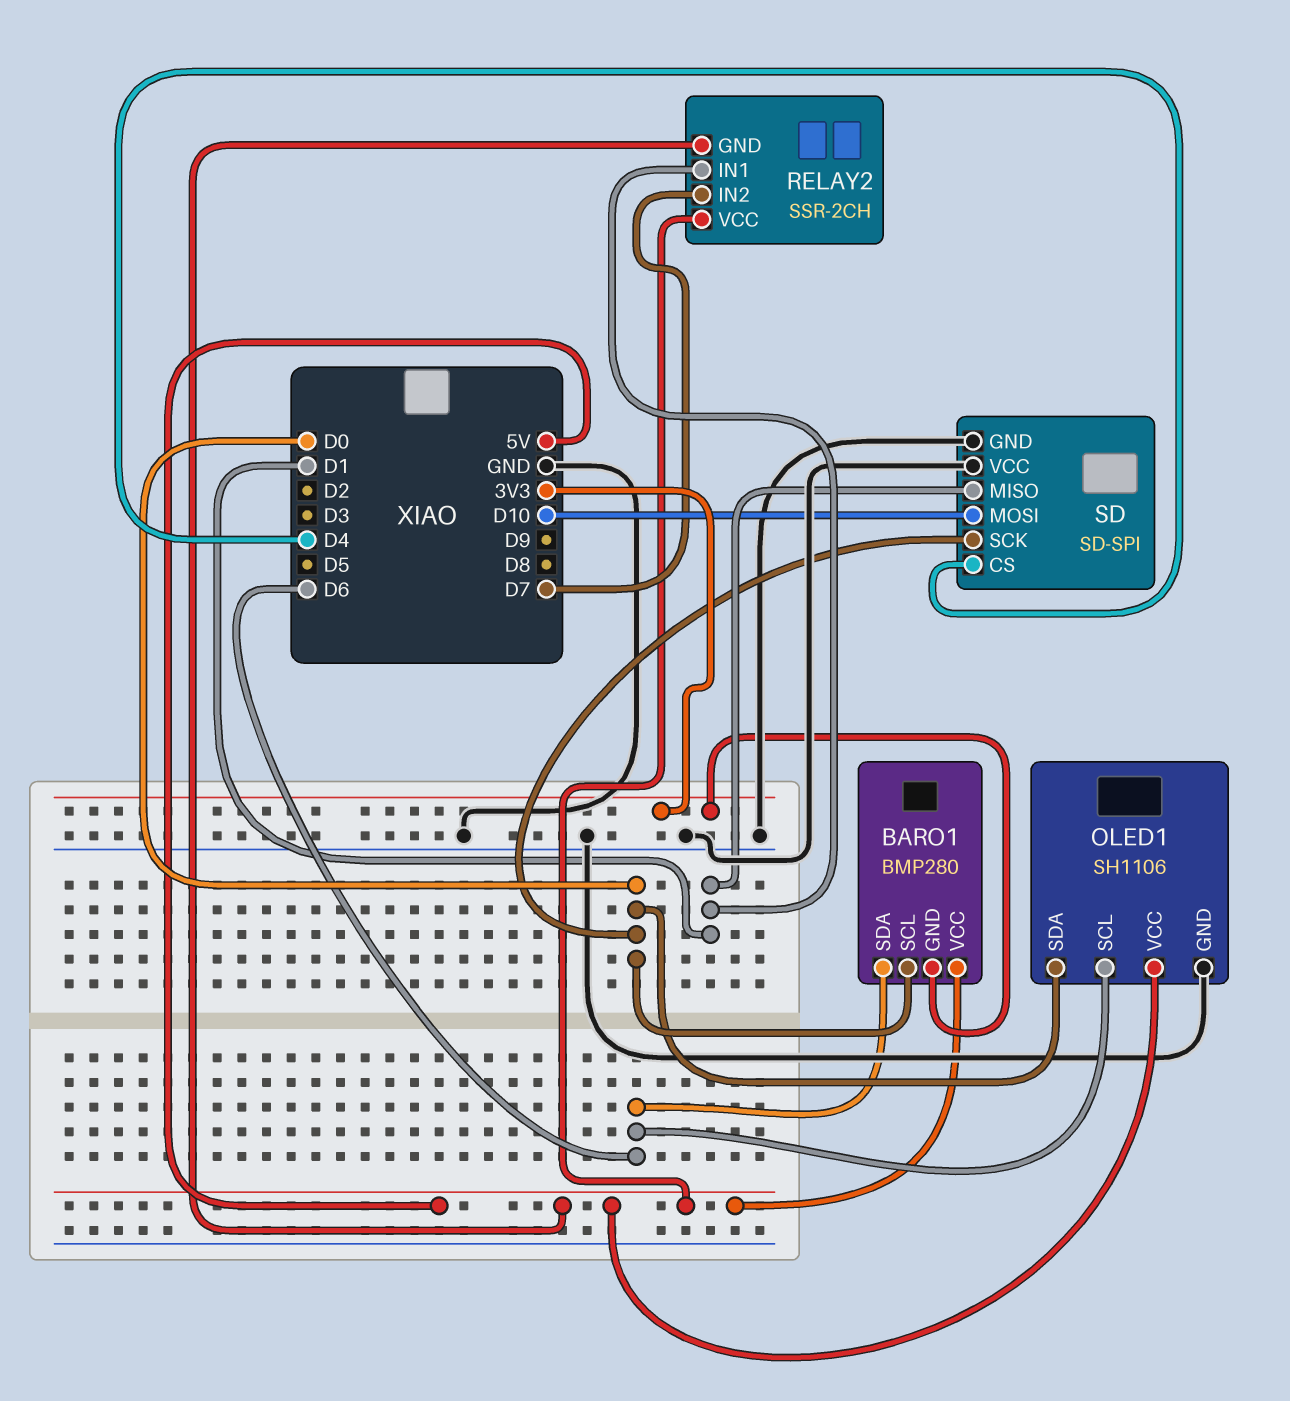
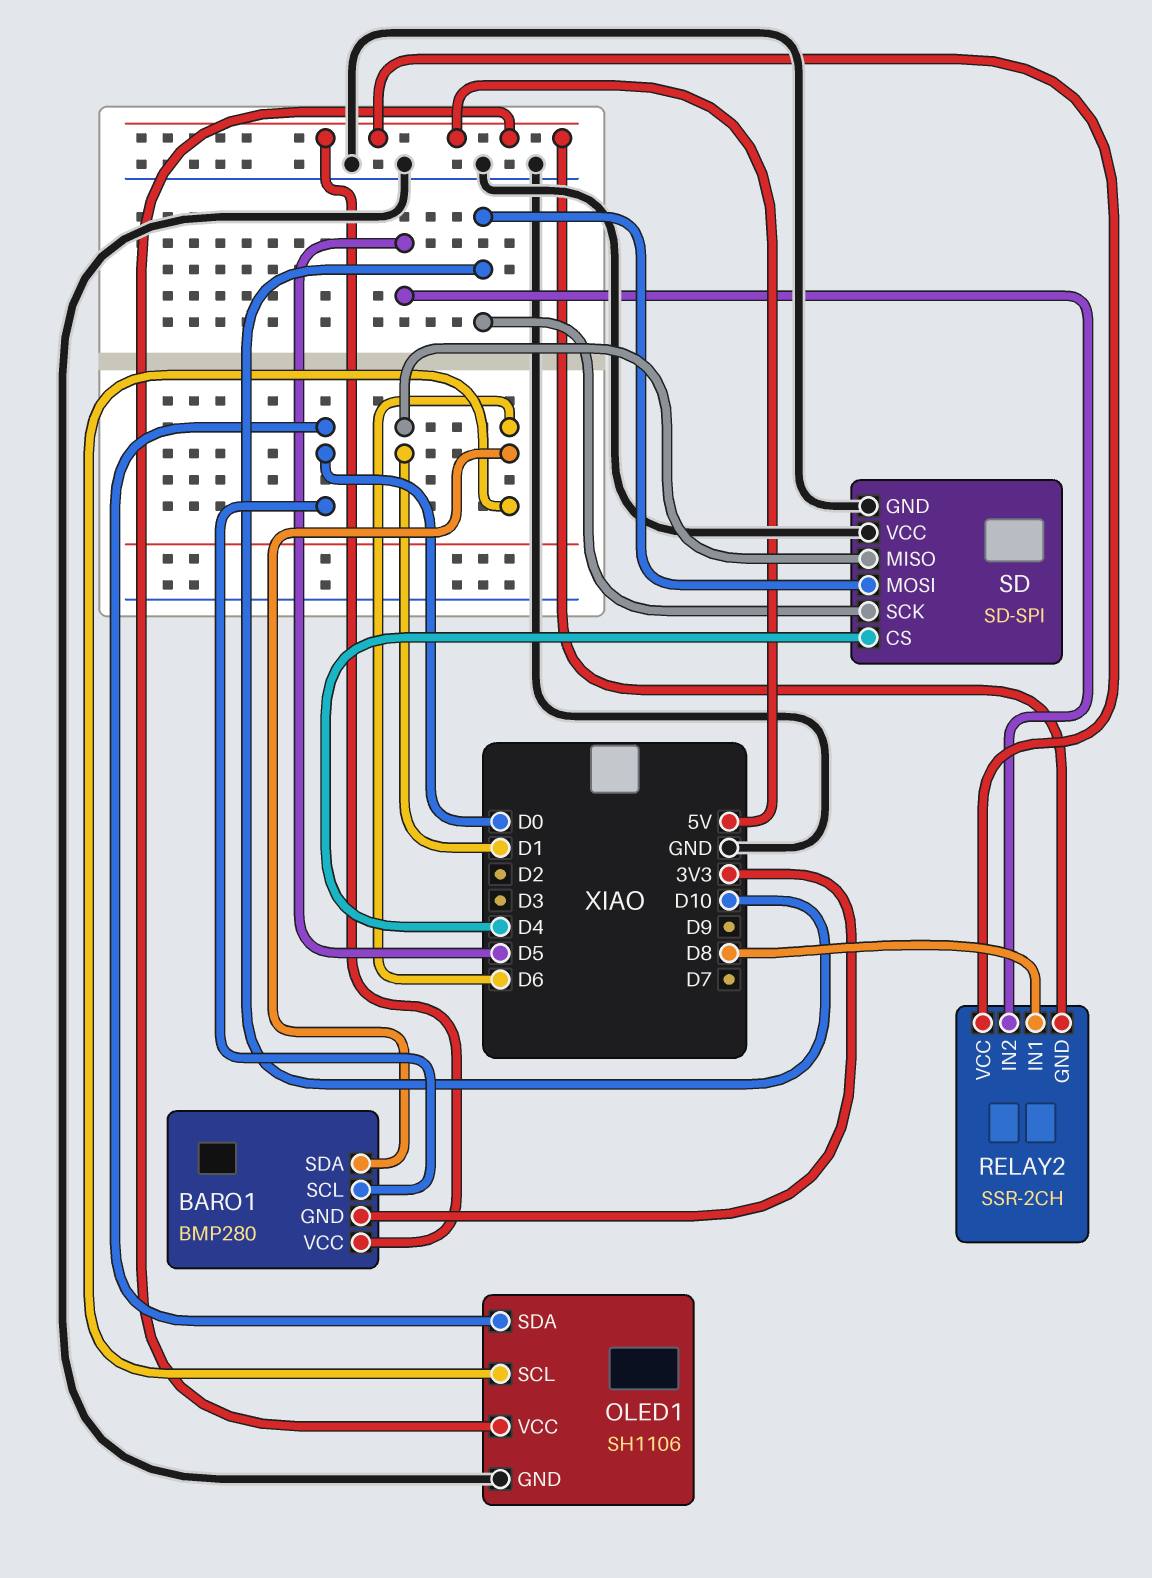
RELAY2 pin IN1: D1 -> D8
RELAY2 pin IN2: D7 -> D5
SD pin SCK: D0 -> D10

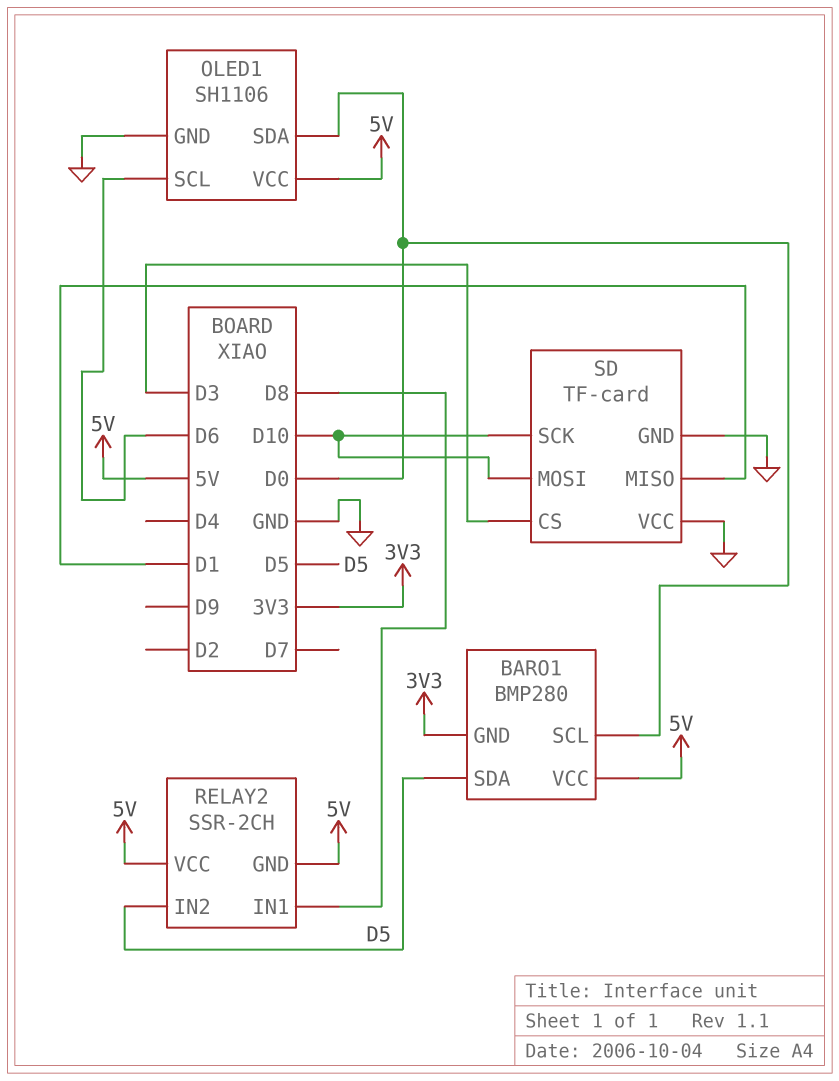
BARO1 pin SDA: D6 -> D5
SD: SD-SPI -> TF-card
SD pin CS: D4 -> D3

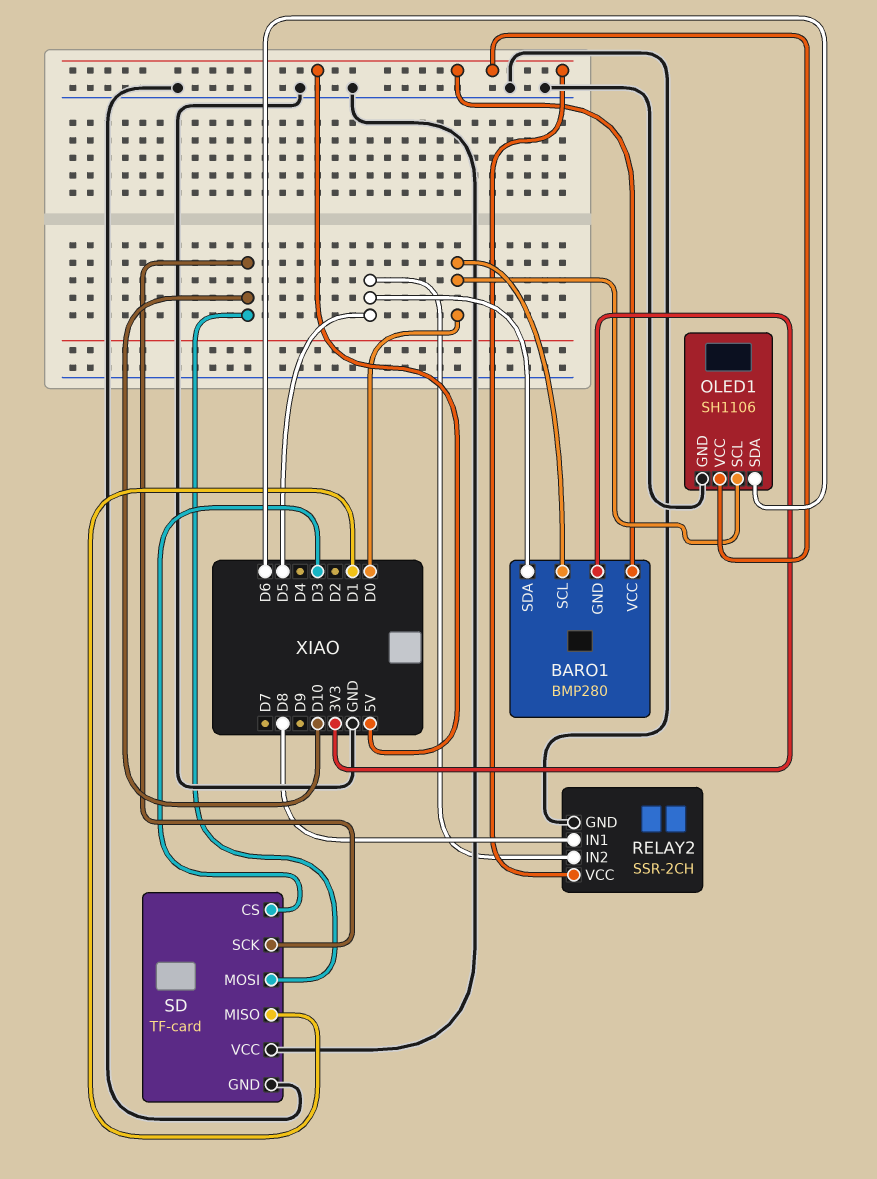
OLED1 pin SCL: D6 -> D0
OLED1 pin SDA: D0 -> D6
RELAY2 pin GND: 5V -> GND

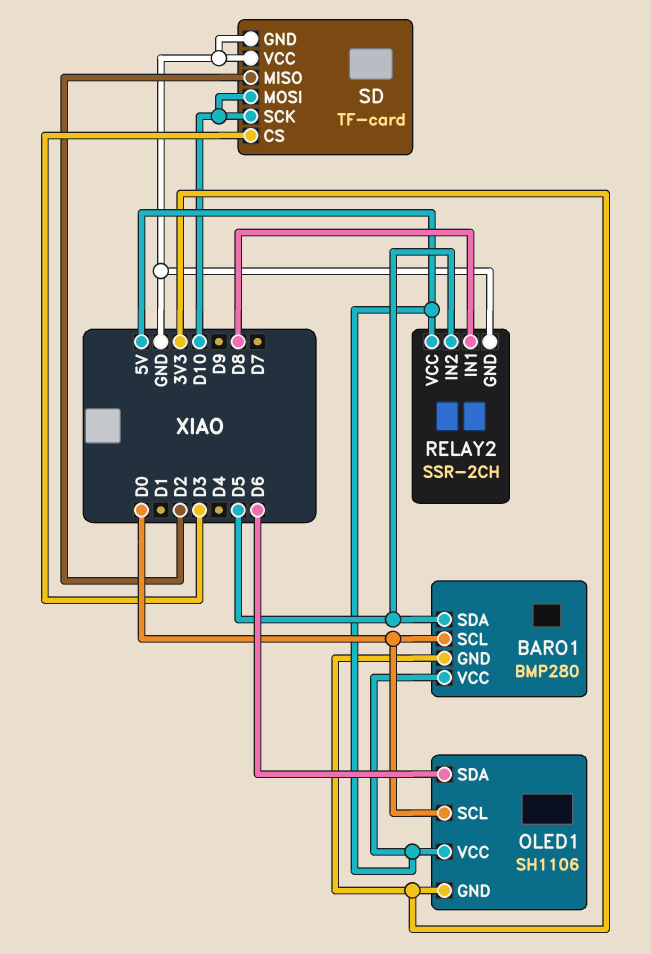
OLED1 pin GND: GND -> 3V3
SD pin MISO: D1 -> D2

